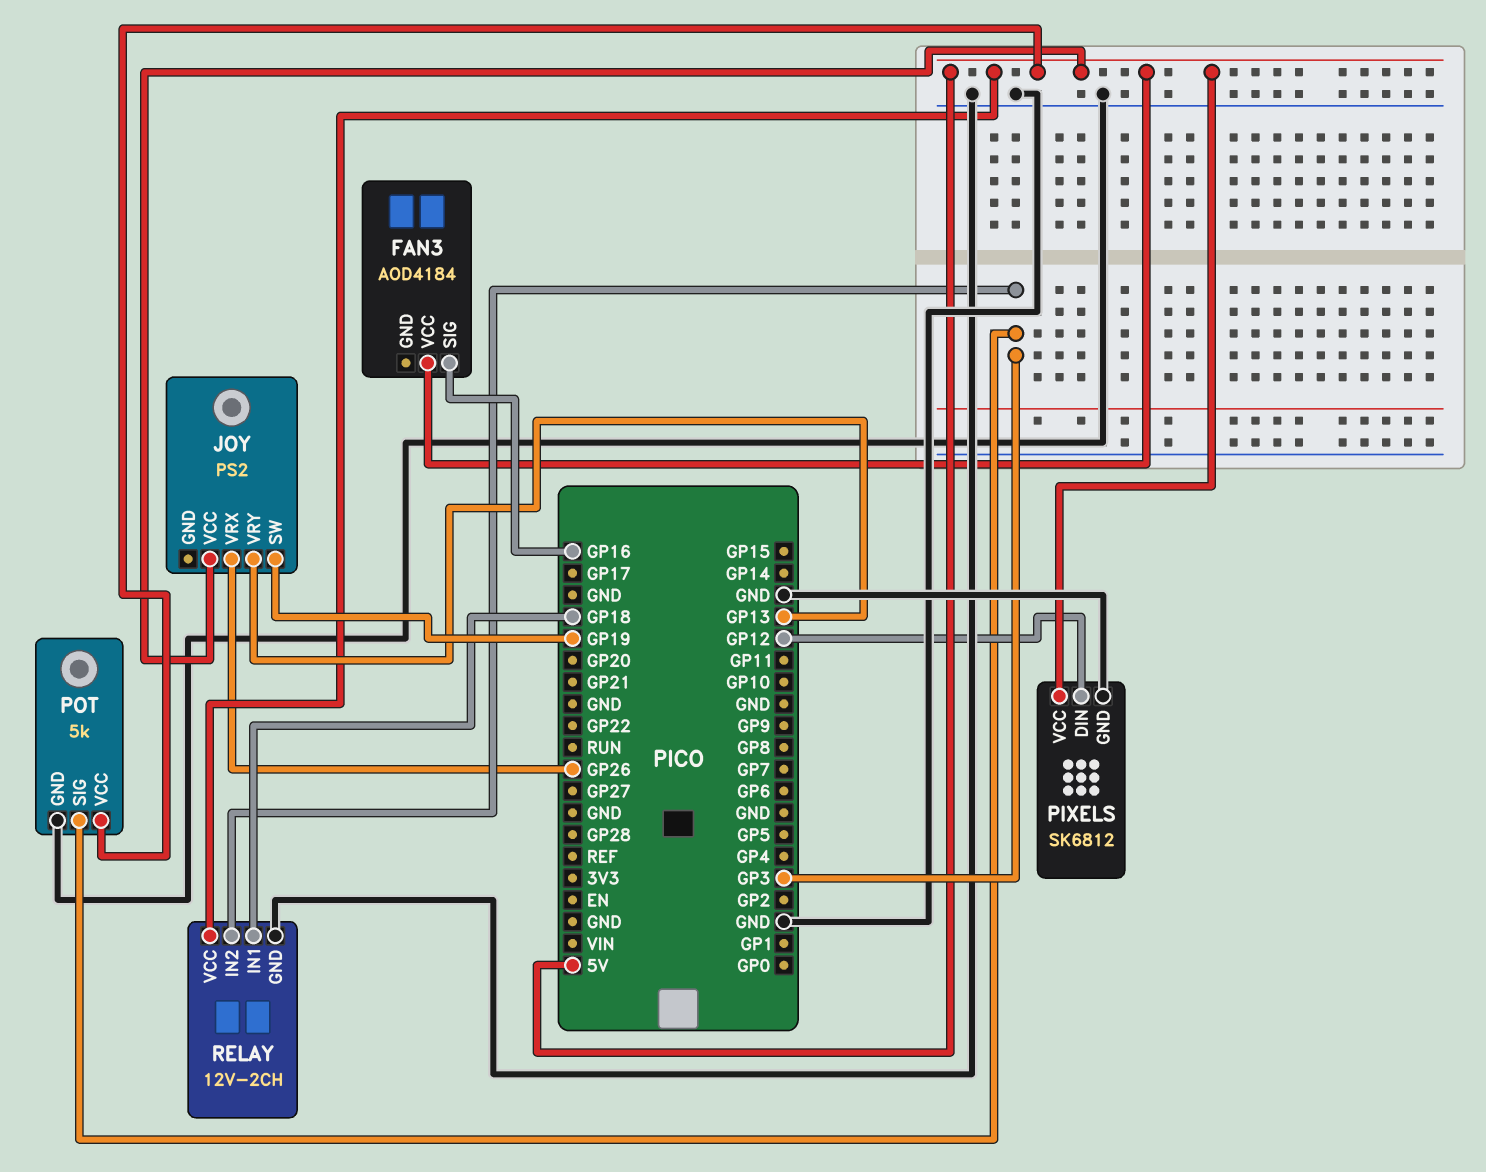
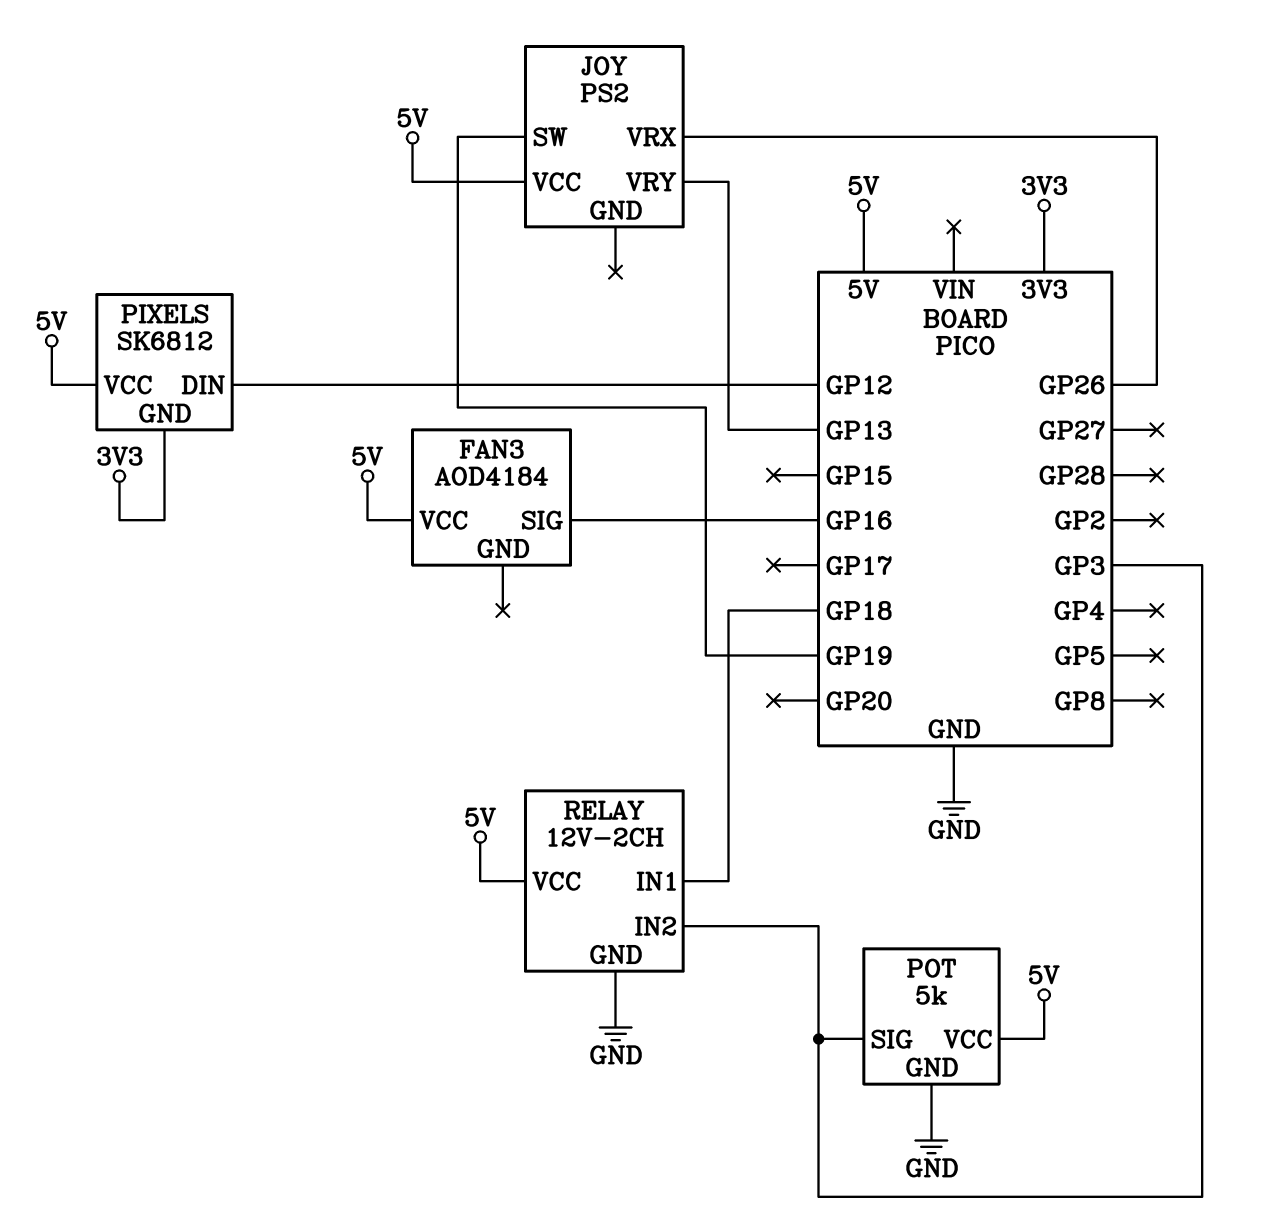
PIXELS pin GND: GND -> 3V3

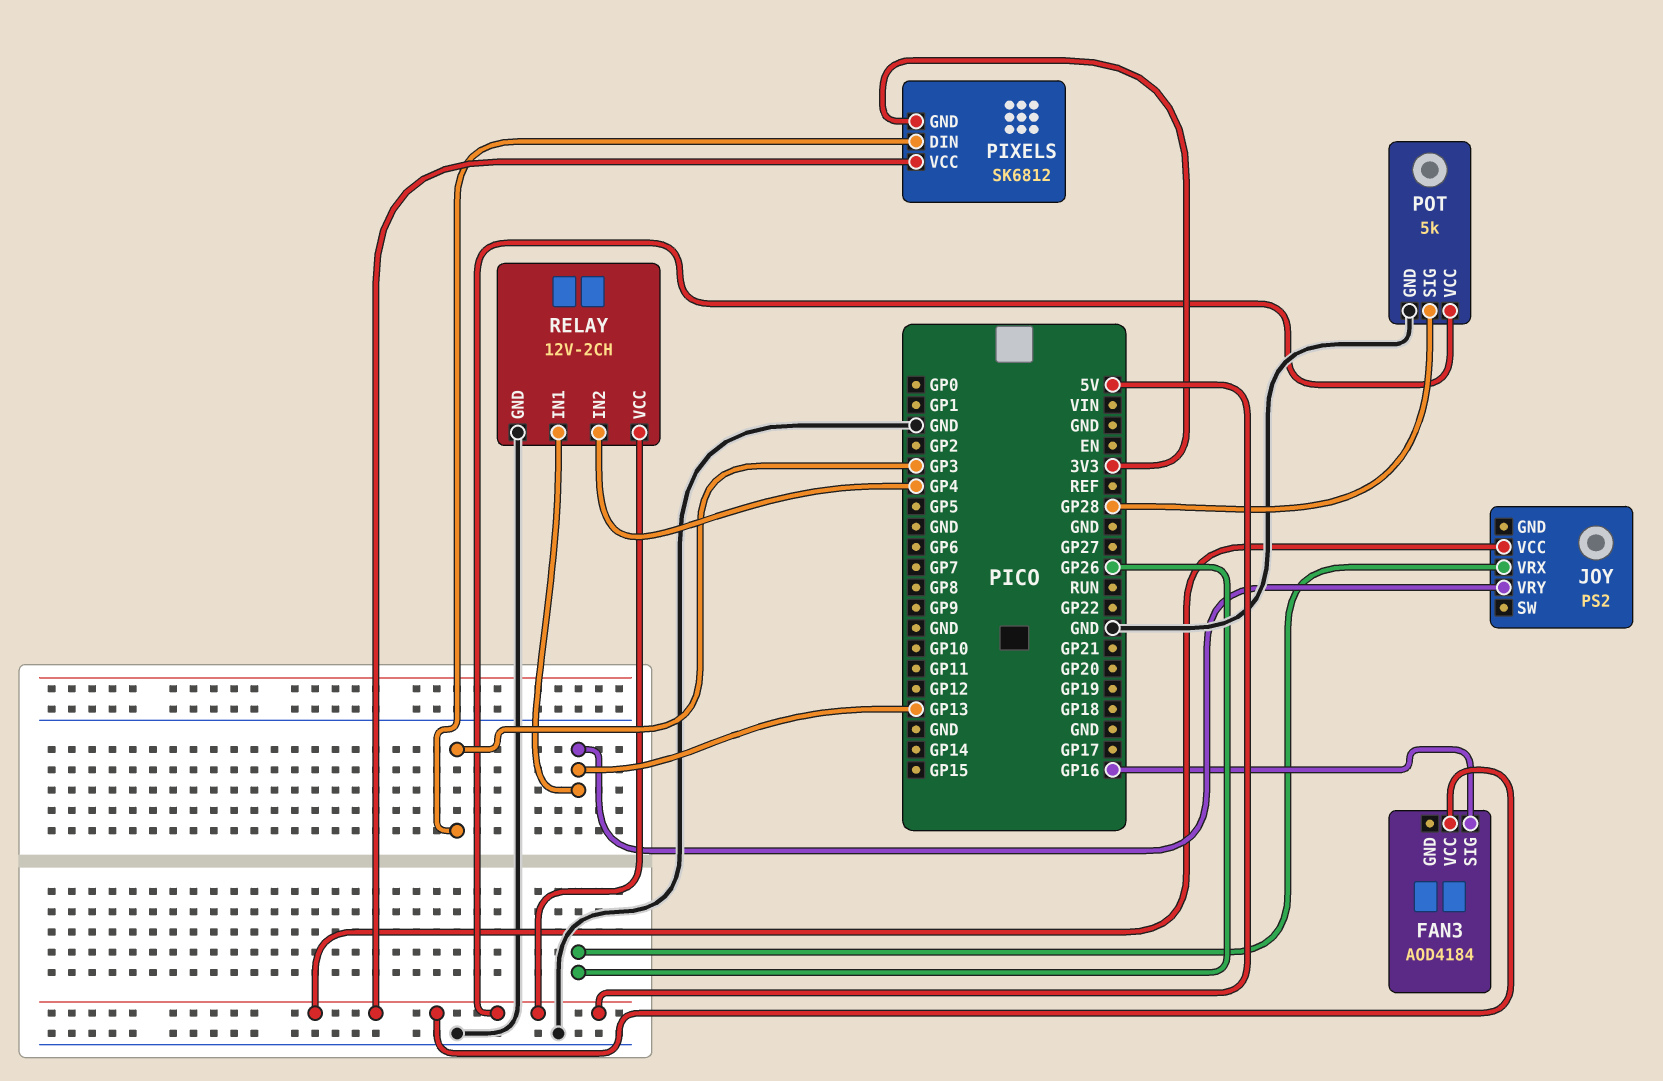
JOY pin SW: GP19 -> none
PIXELS pin DIN: GP12 -> GP3
POT pin SIG: GP3 -> GP28
RELAY pin IN1: GP18 -> GP13
RELAY pin IN2: GP3 -> GP4

